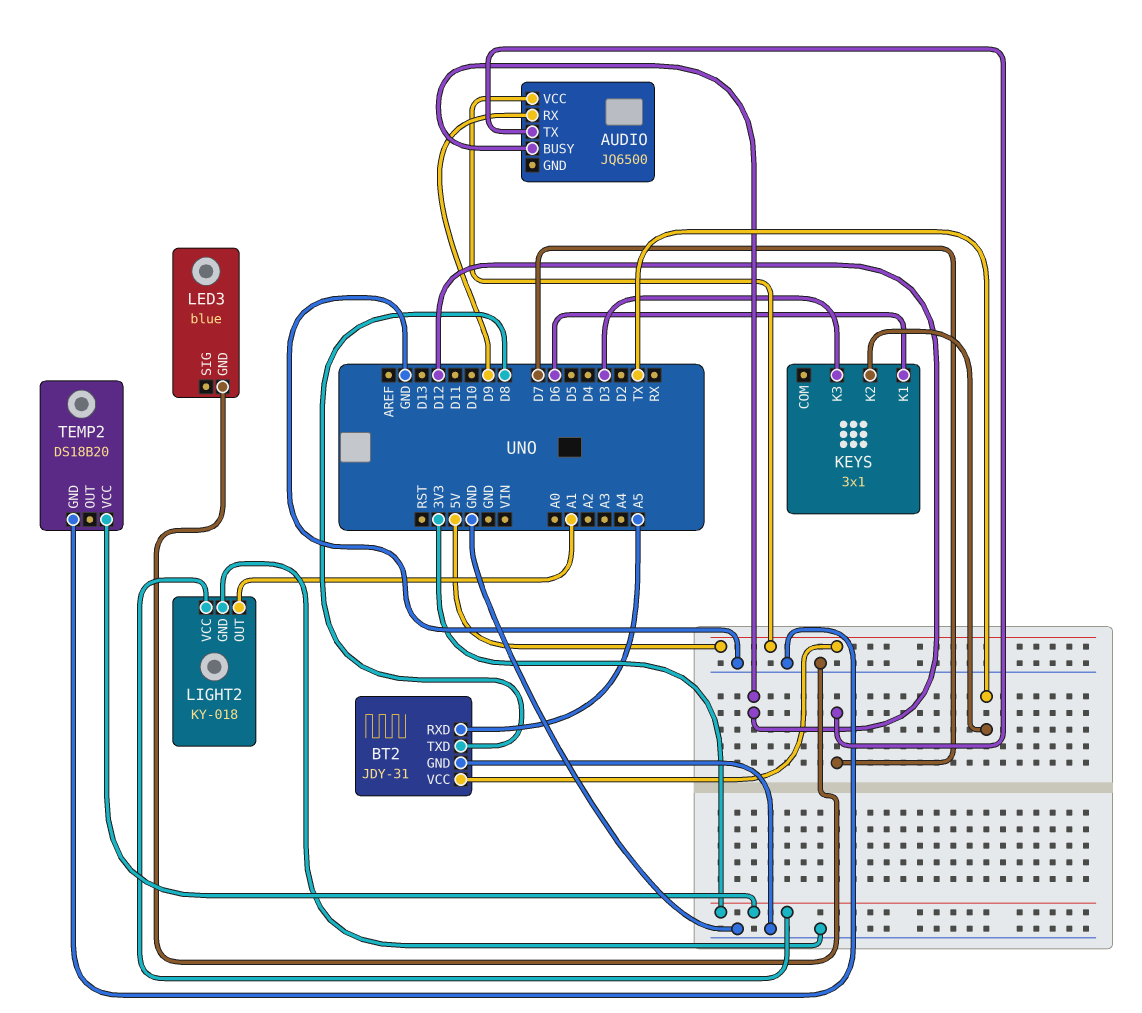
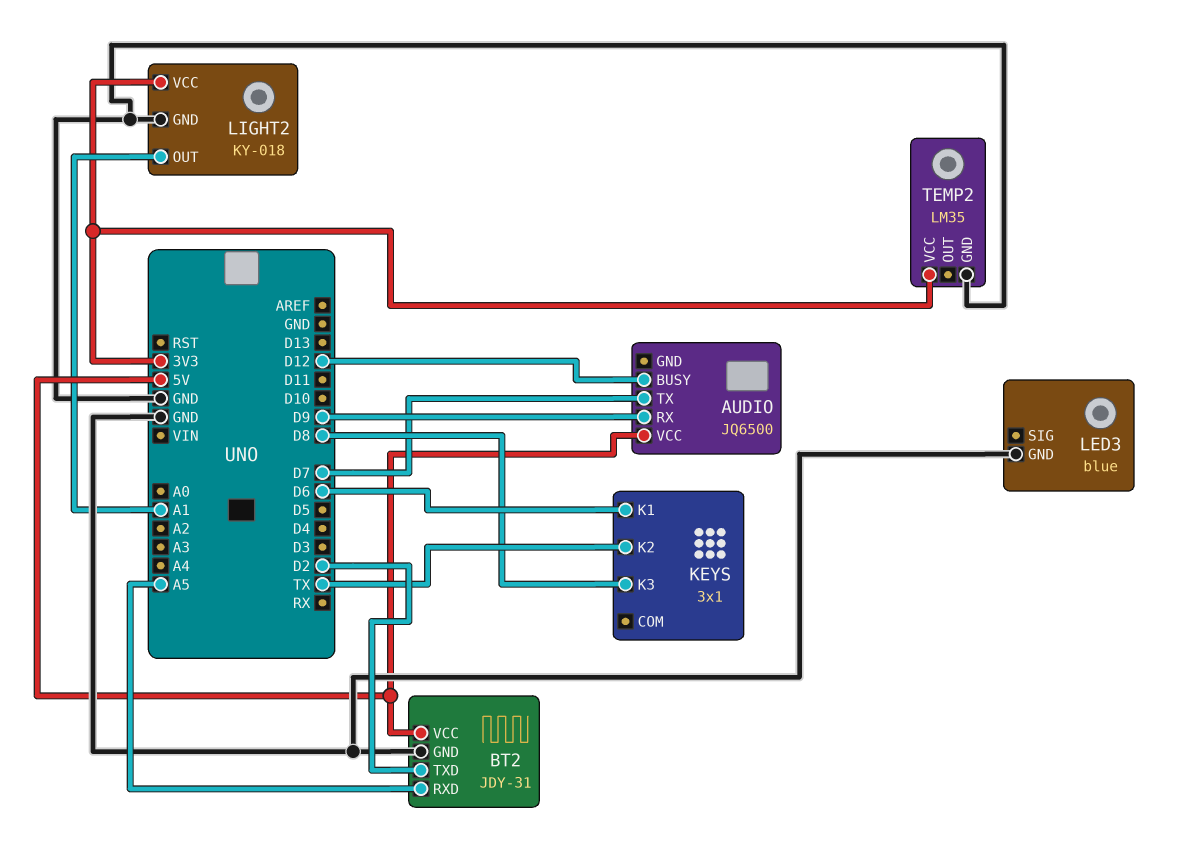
BT2 pin TXD: D8 -> D2
KEYS pin K3: D3 -> D8
TEMP2: DS18B20 -> LM35

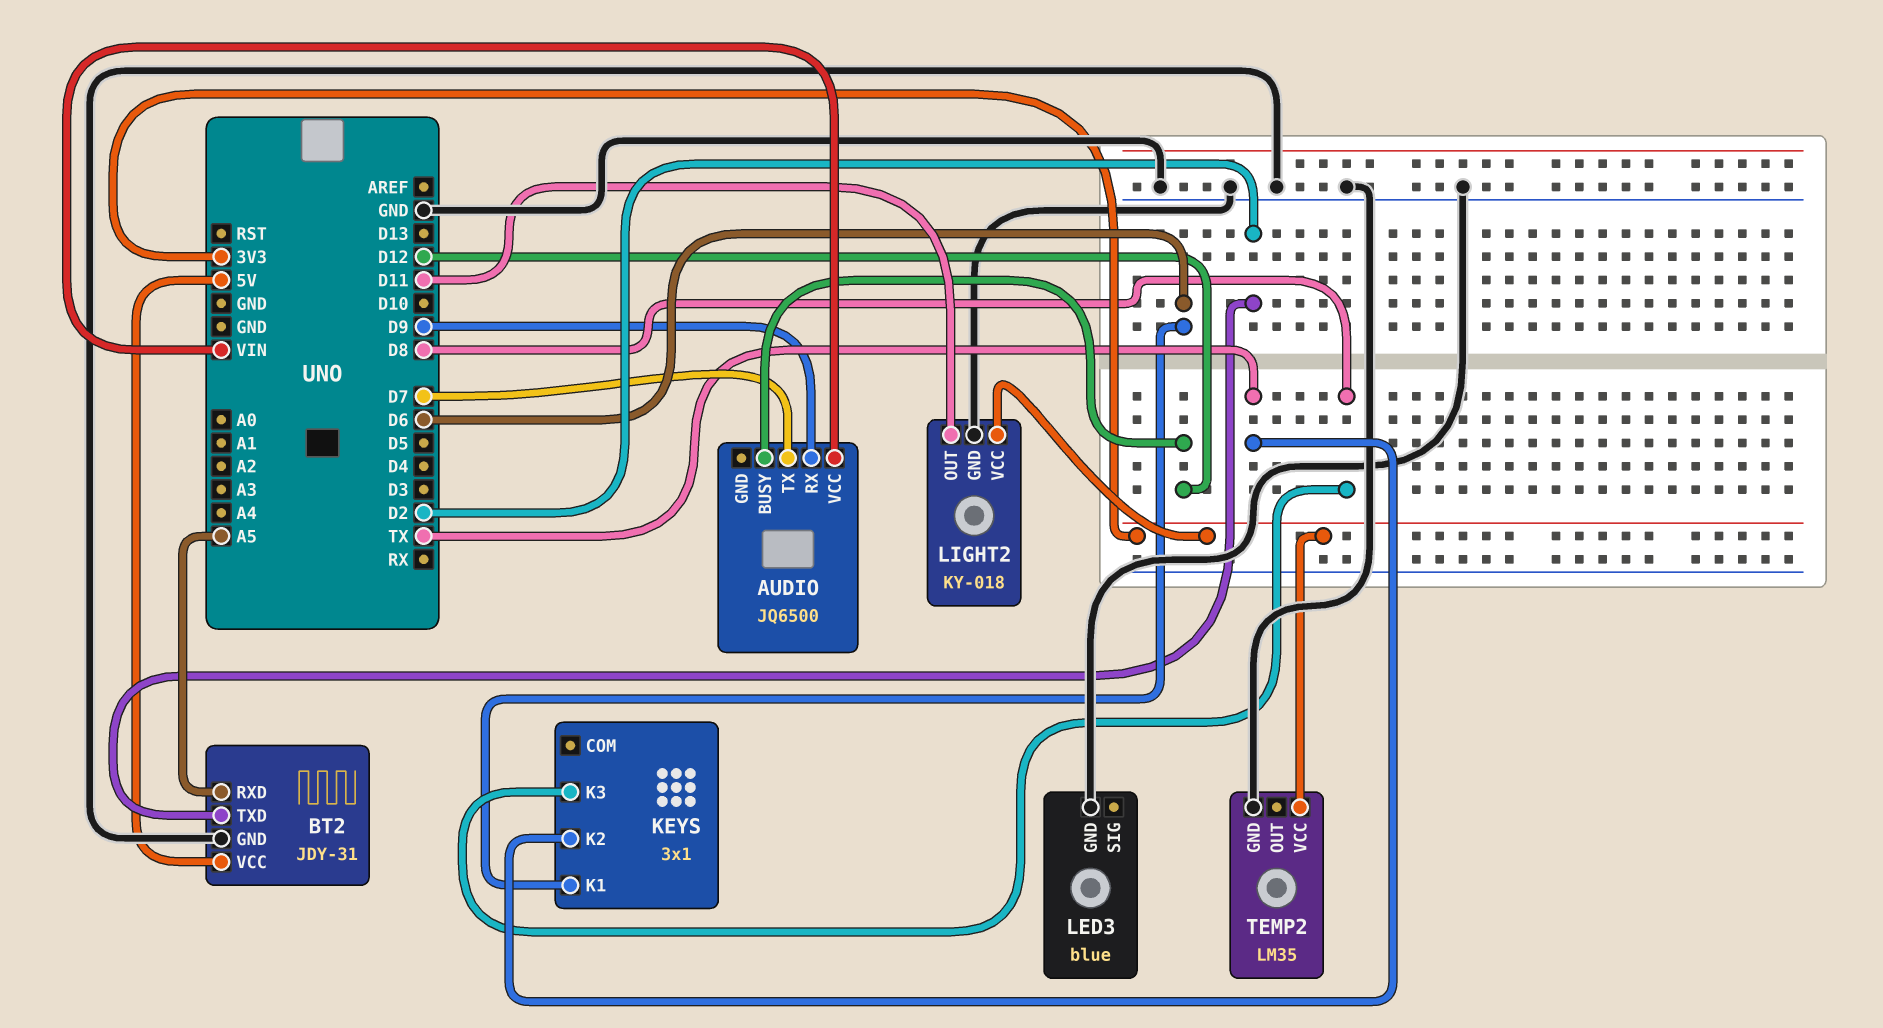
AUDIO pin VCC: 5V -> VIN
LIGHT2 pin OUT: A1 -> D11

